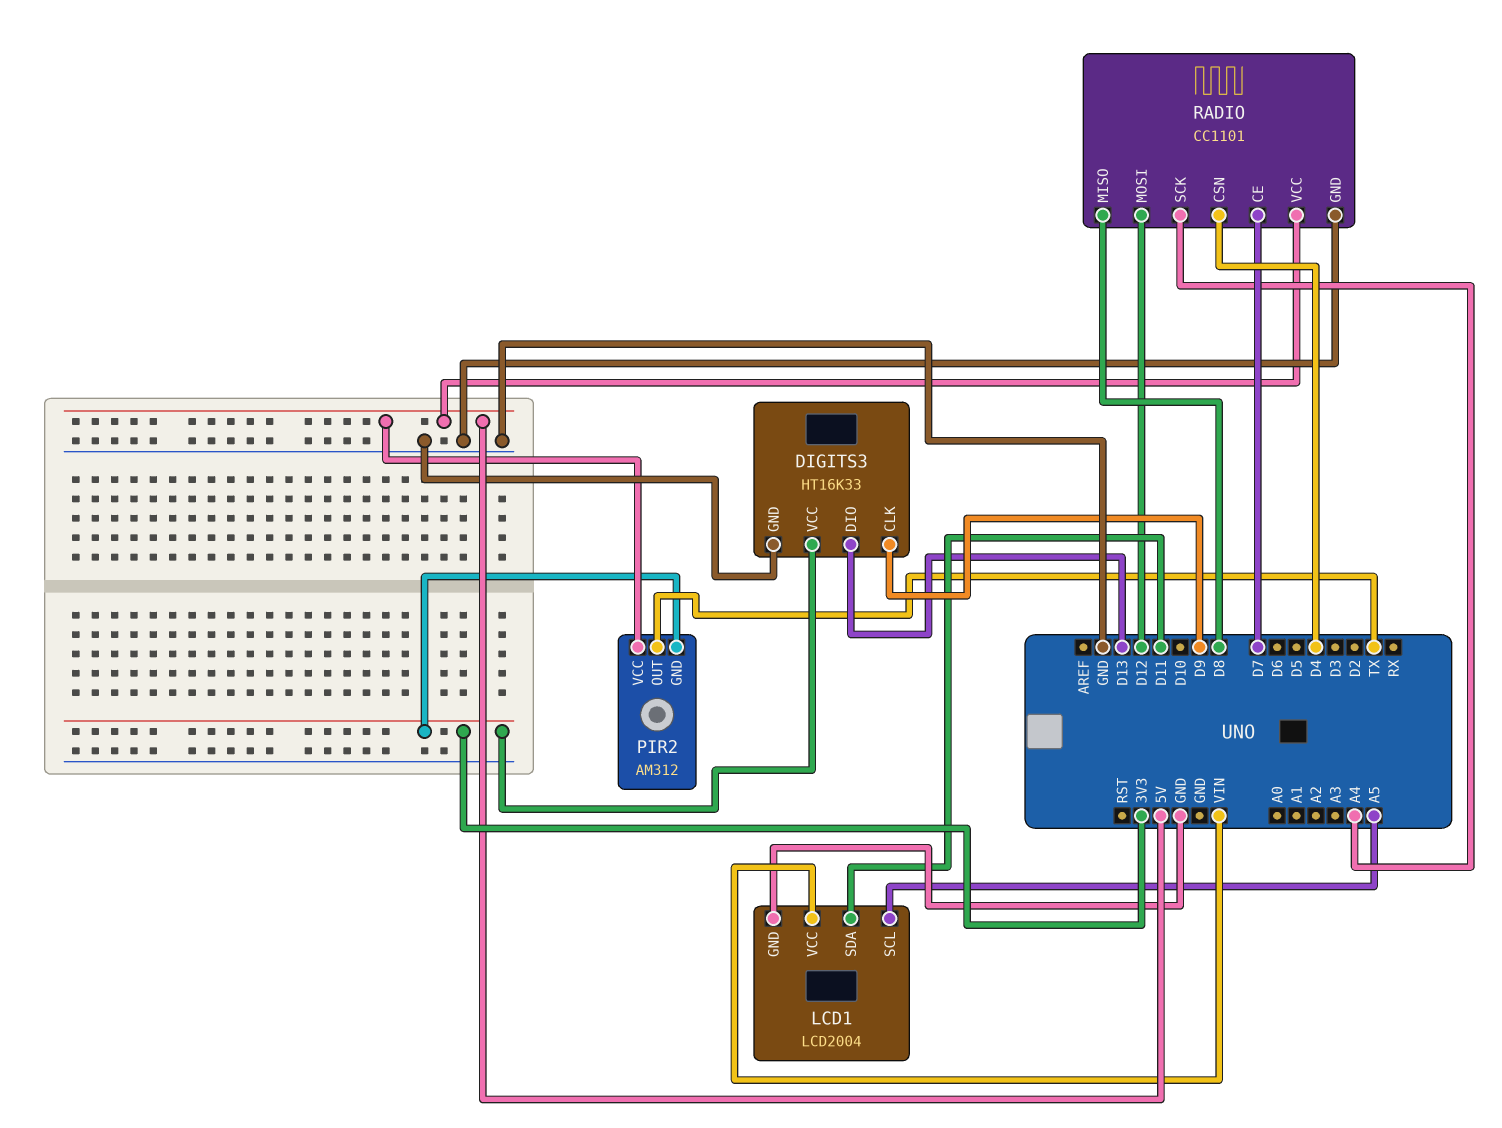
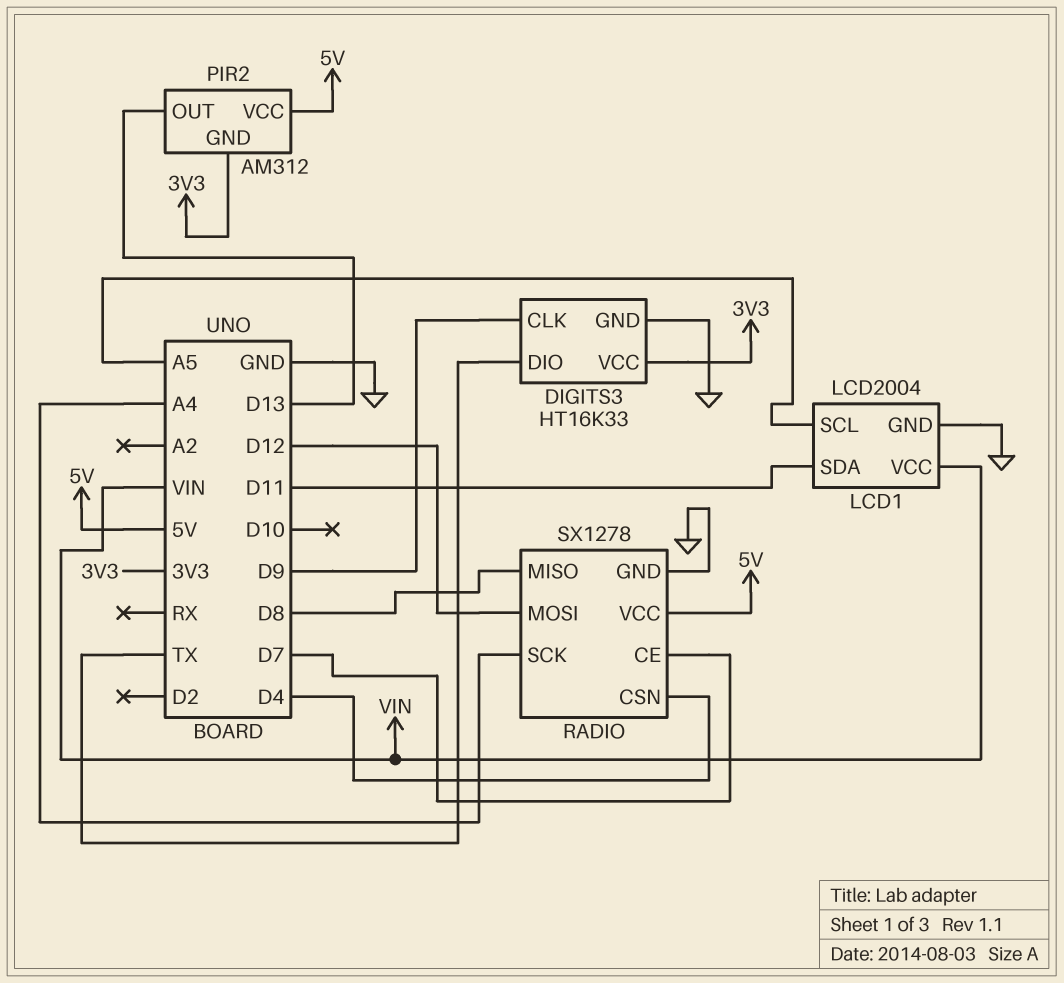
DIGITS3 pin DIO: D13 -> TX
PIR2 pin OUT: TX -> D13
RADIO: CC1101 -> SX1278

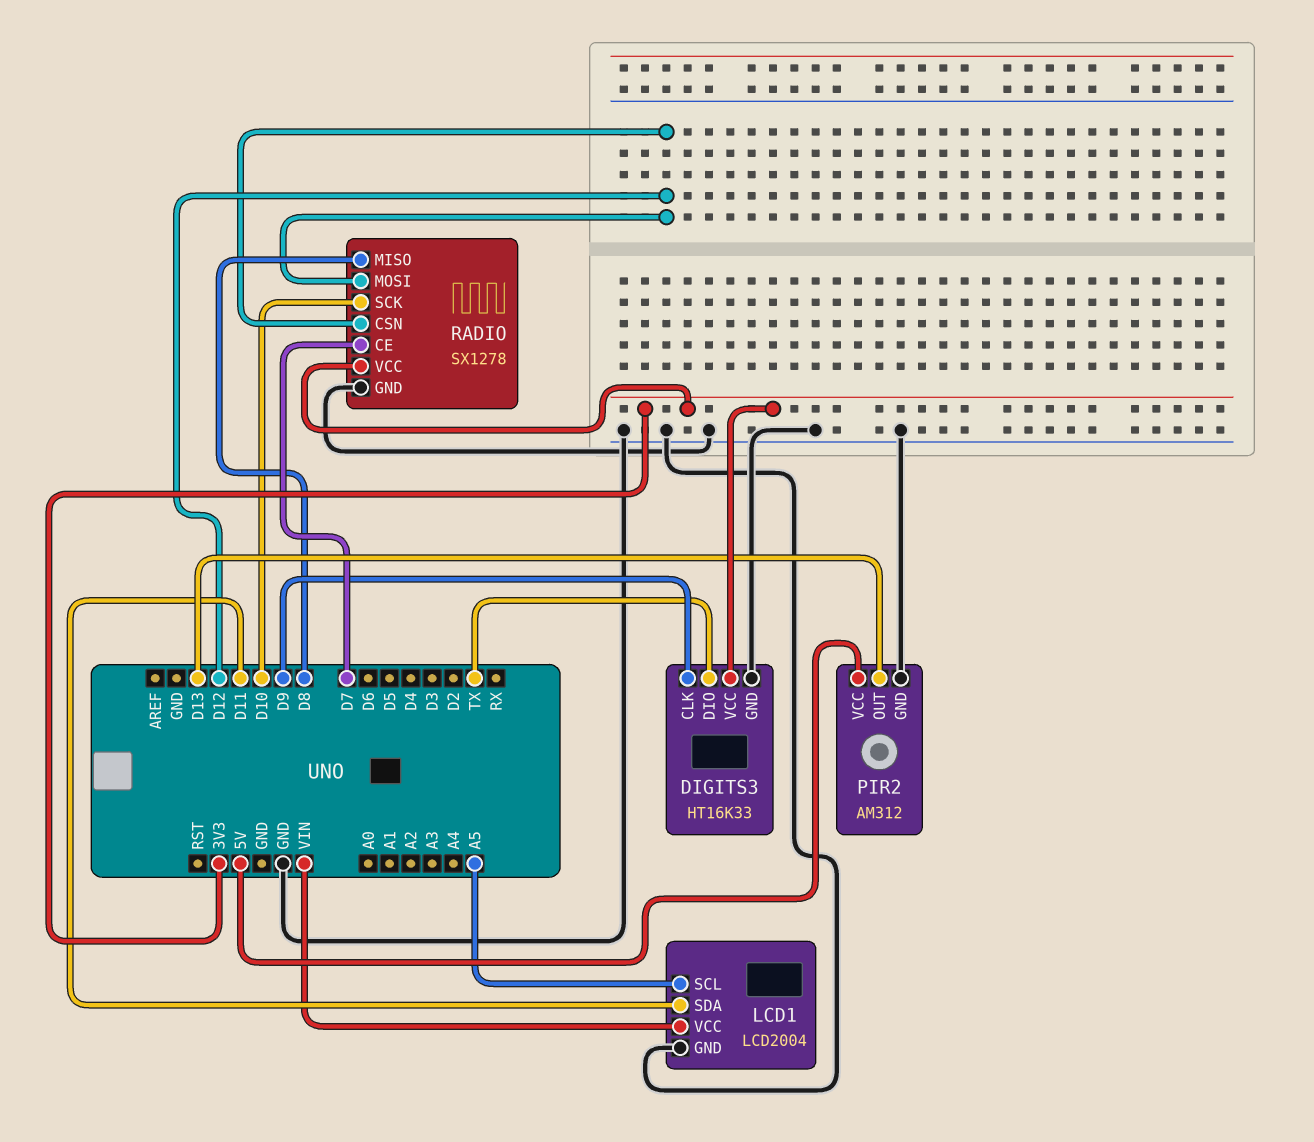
PIR2 pin GND: 3V3 -> GND
RADIO pin CSN: D4 -> D12
RADIO pin SCK: A4 -> D10
RADIO pin VCC: 5V -> 3V3

